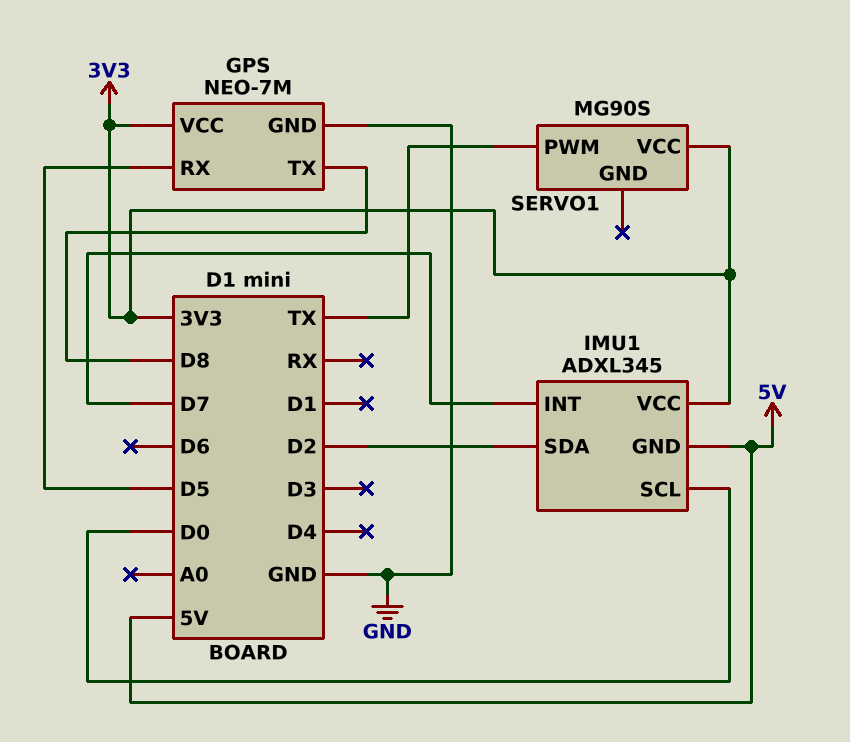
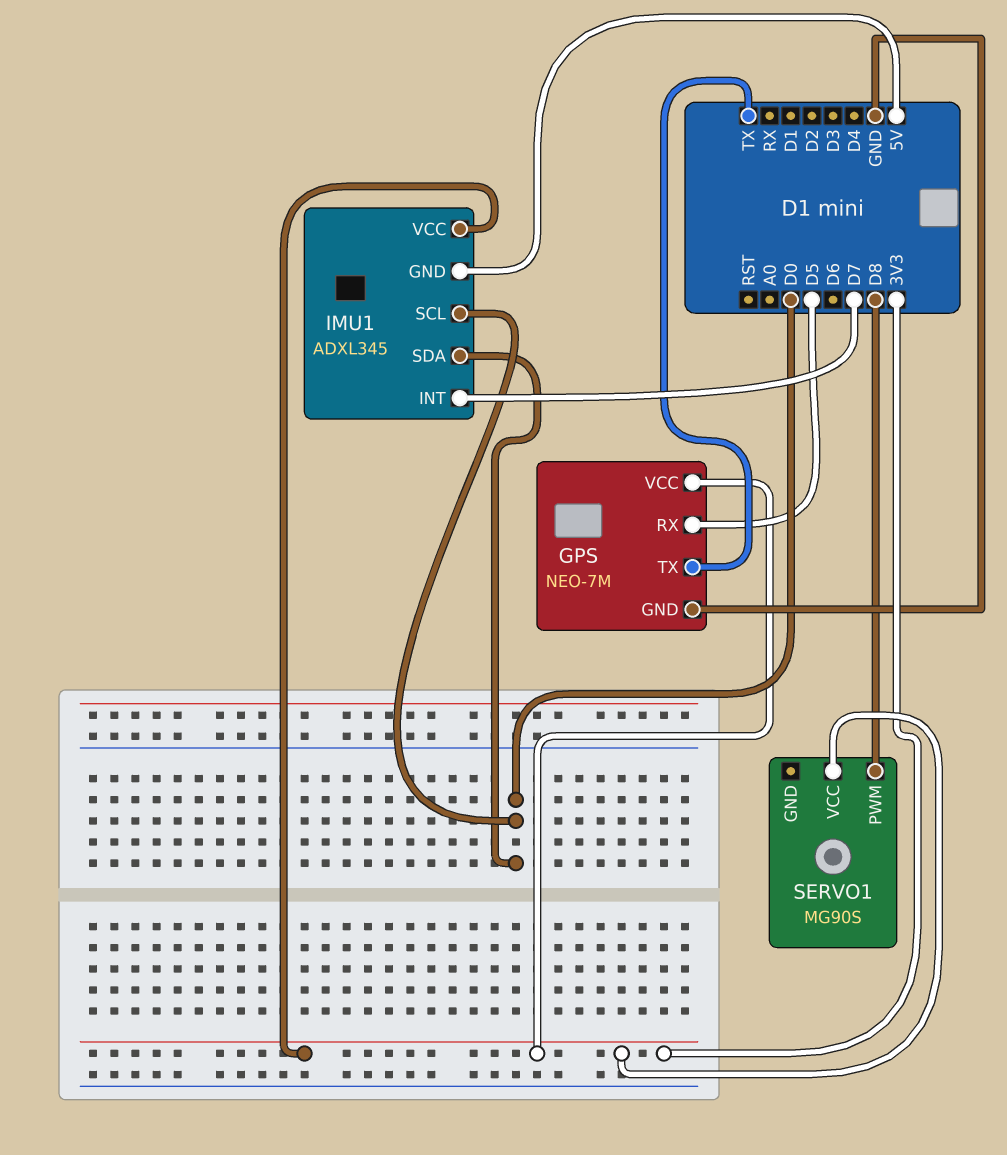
GPS pin TX: D8 -> TX
IMU1 pin SDA: D2 -> D0
SERVO1 pin PWM: TX -> D8

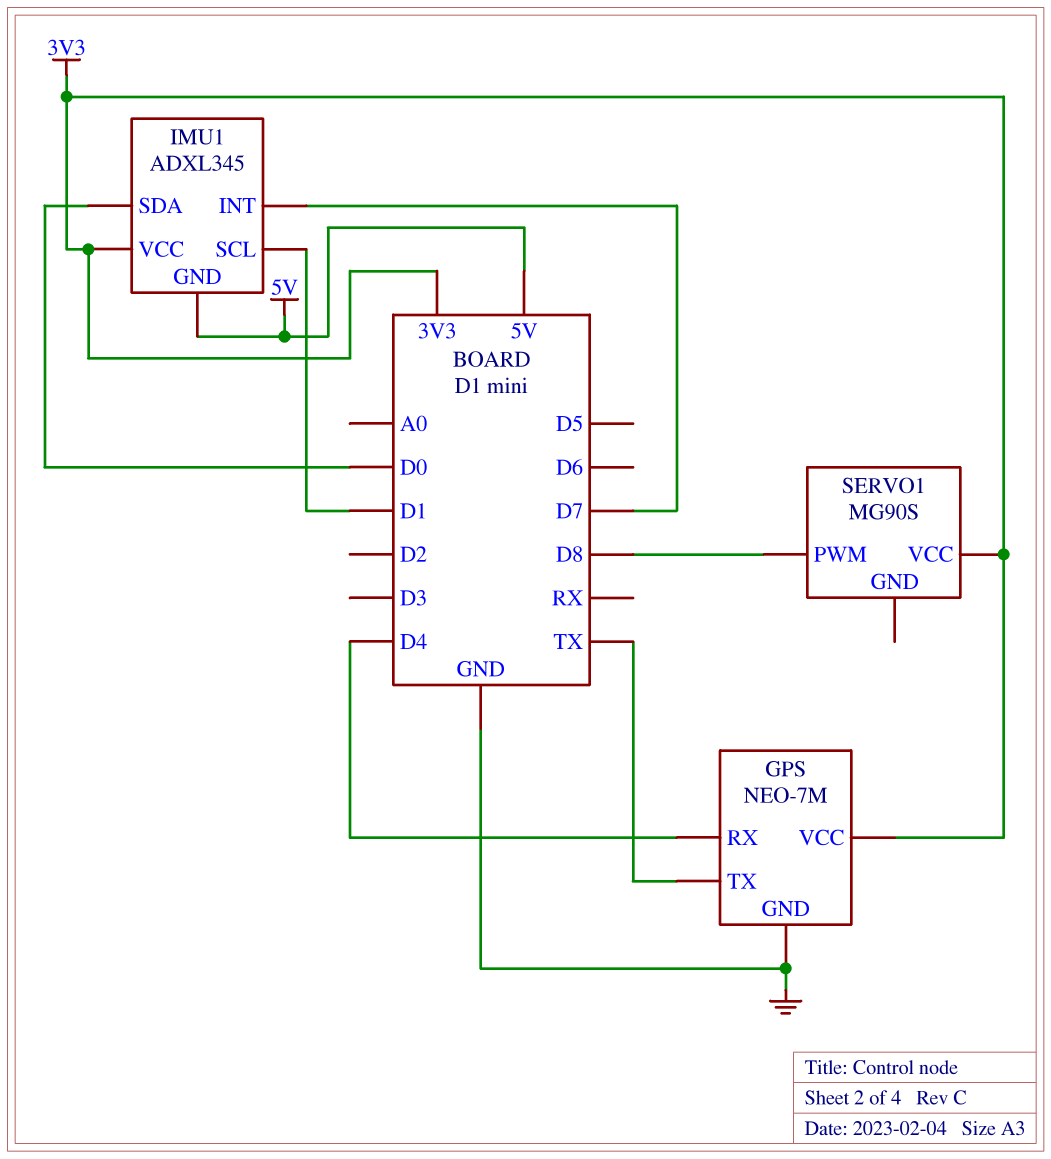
GPS pin RX: D5 -> D4
IMU1 pin SCL: D0 -> D1

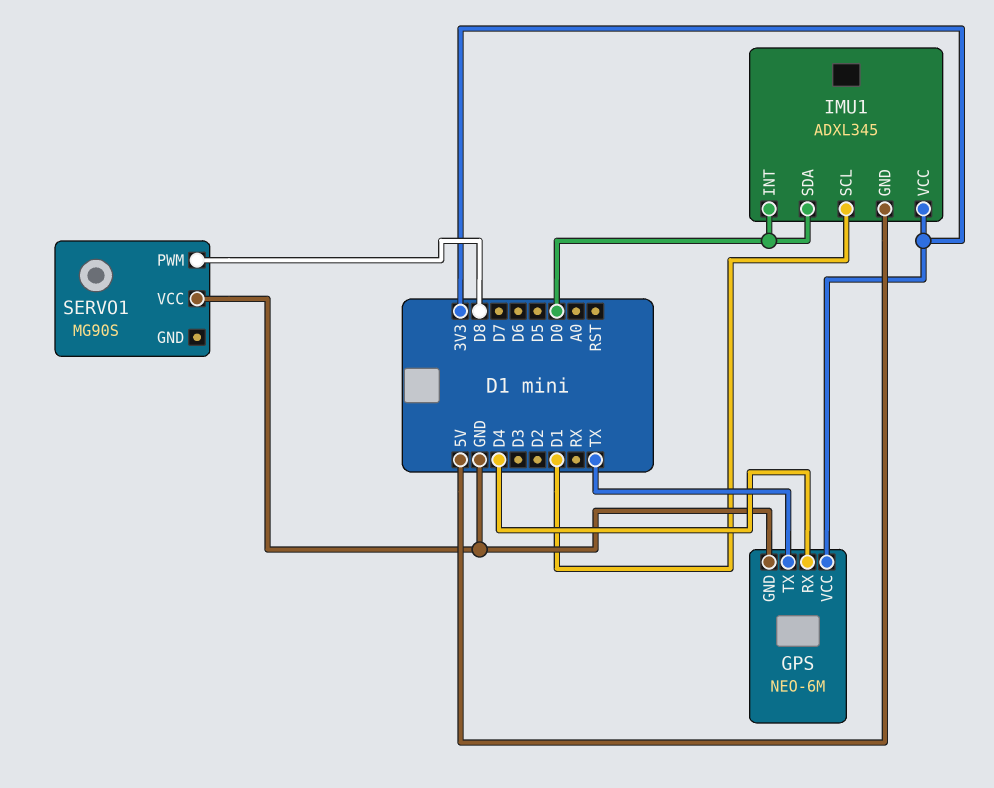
GPS: NEO-7M -> NEO-6M
IMU1 pin INT: D7 -> D0
SERVO1 pin VCC: 3V3 -> GND

